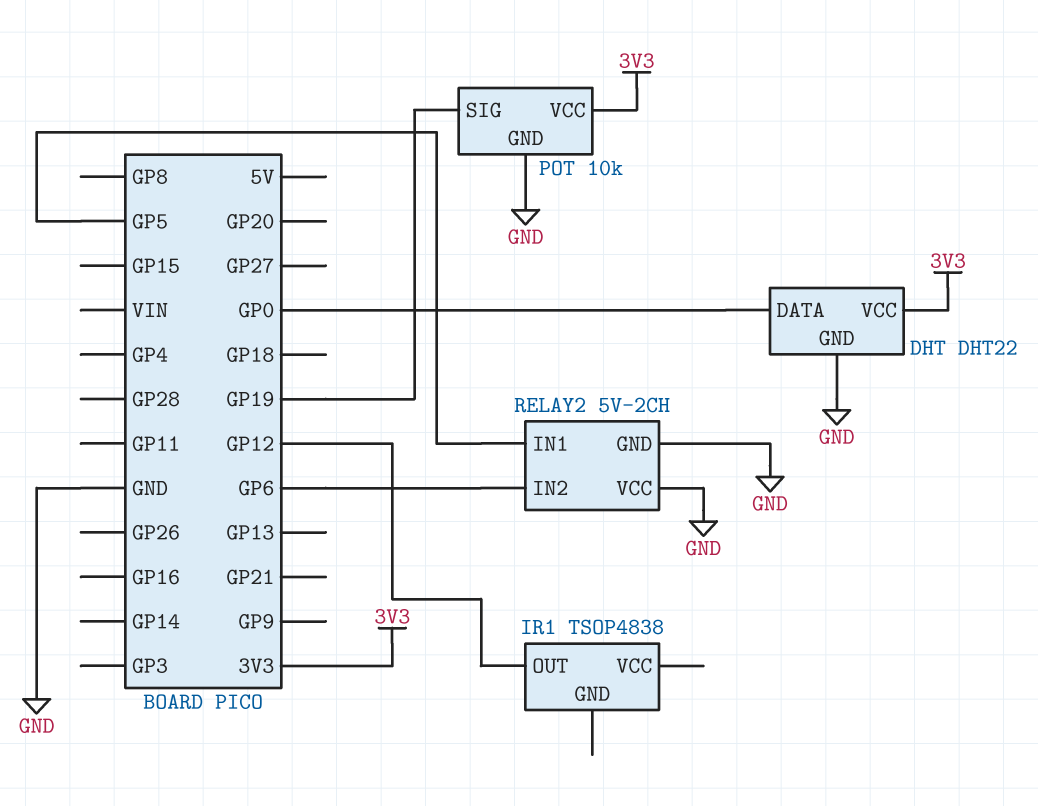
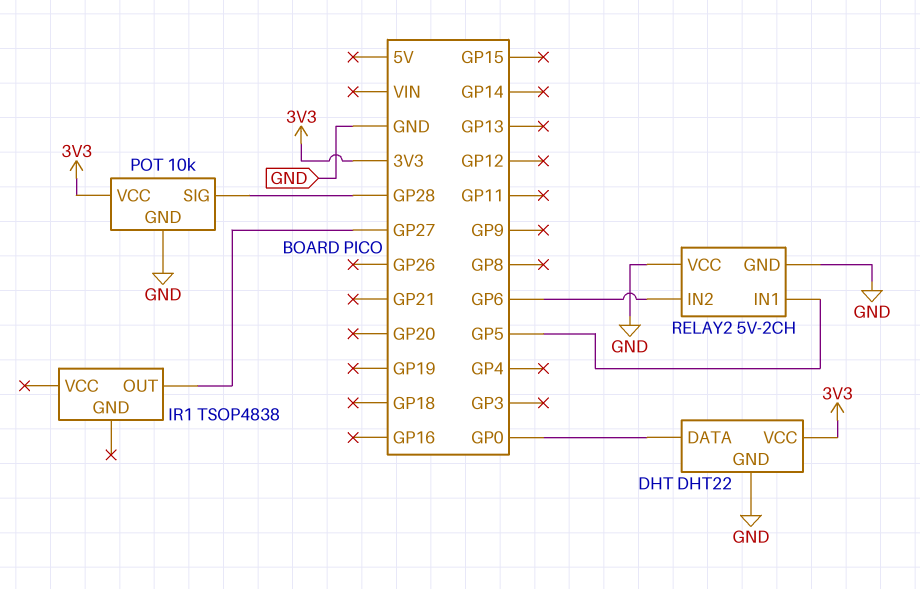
IR1 pin OUT: GP12 -> GP27
POT pin SIG: GP19 -> GP28

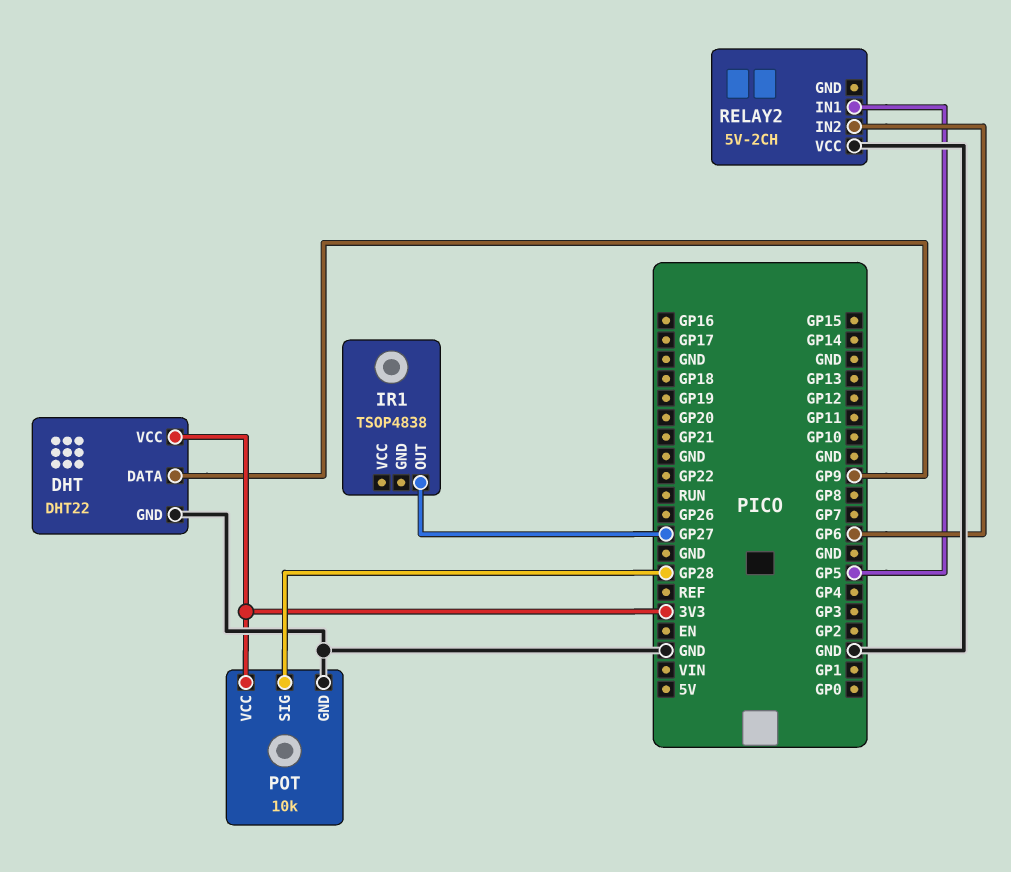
DHT pin DATA: GP0 -> GP9
RELAY2 pin GND: GND -> none

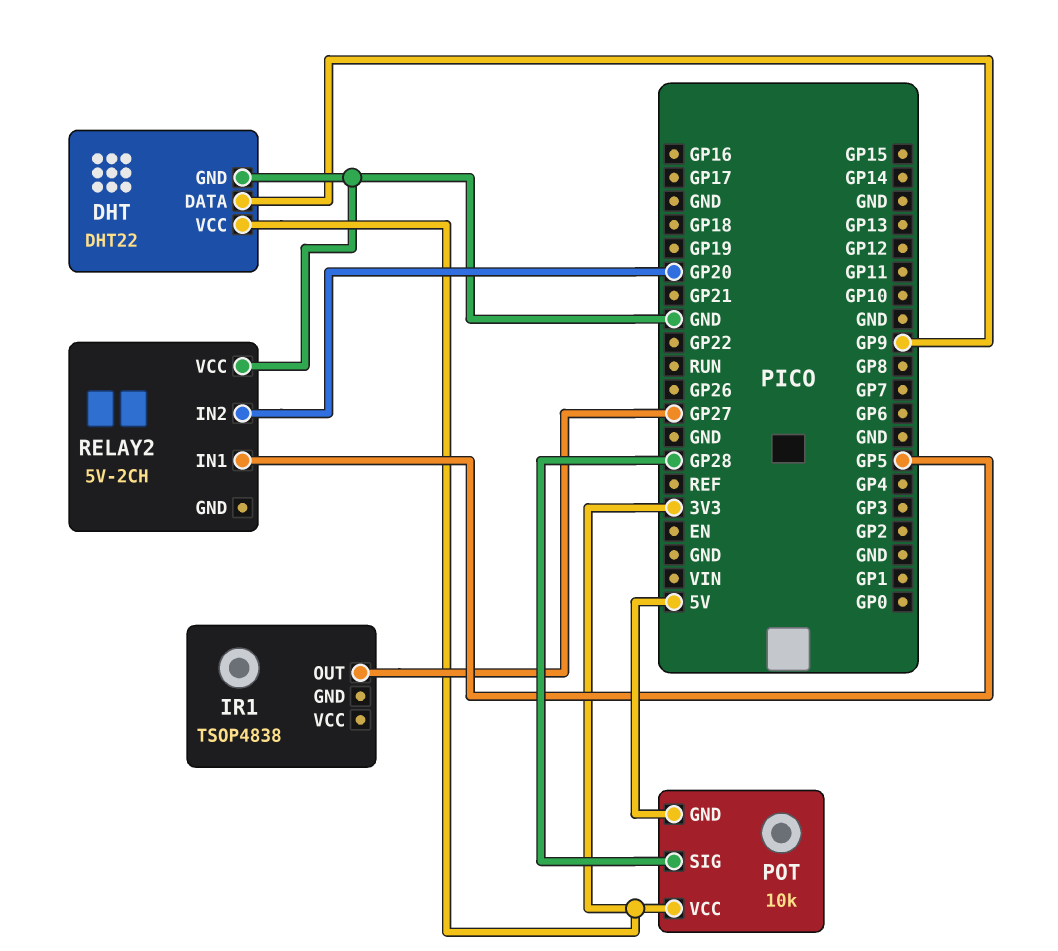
POT pin GND: GND -> 5V
RELAY2 pin IN2: GP6 -> GP20

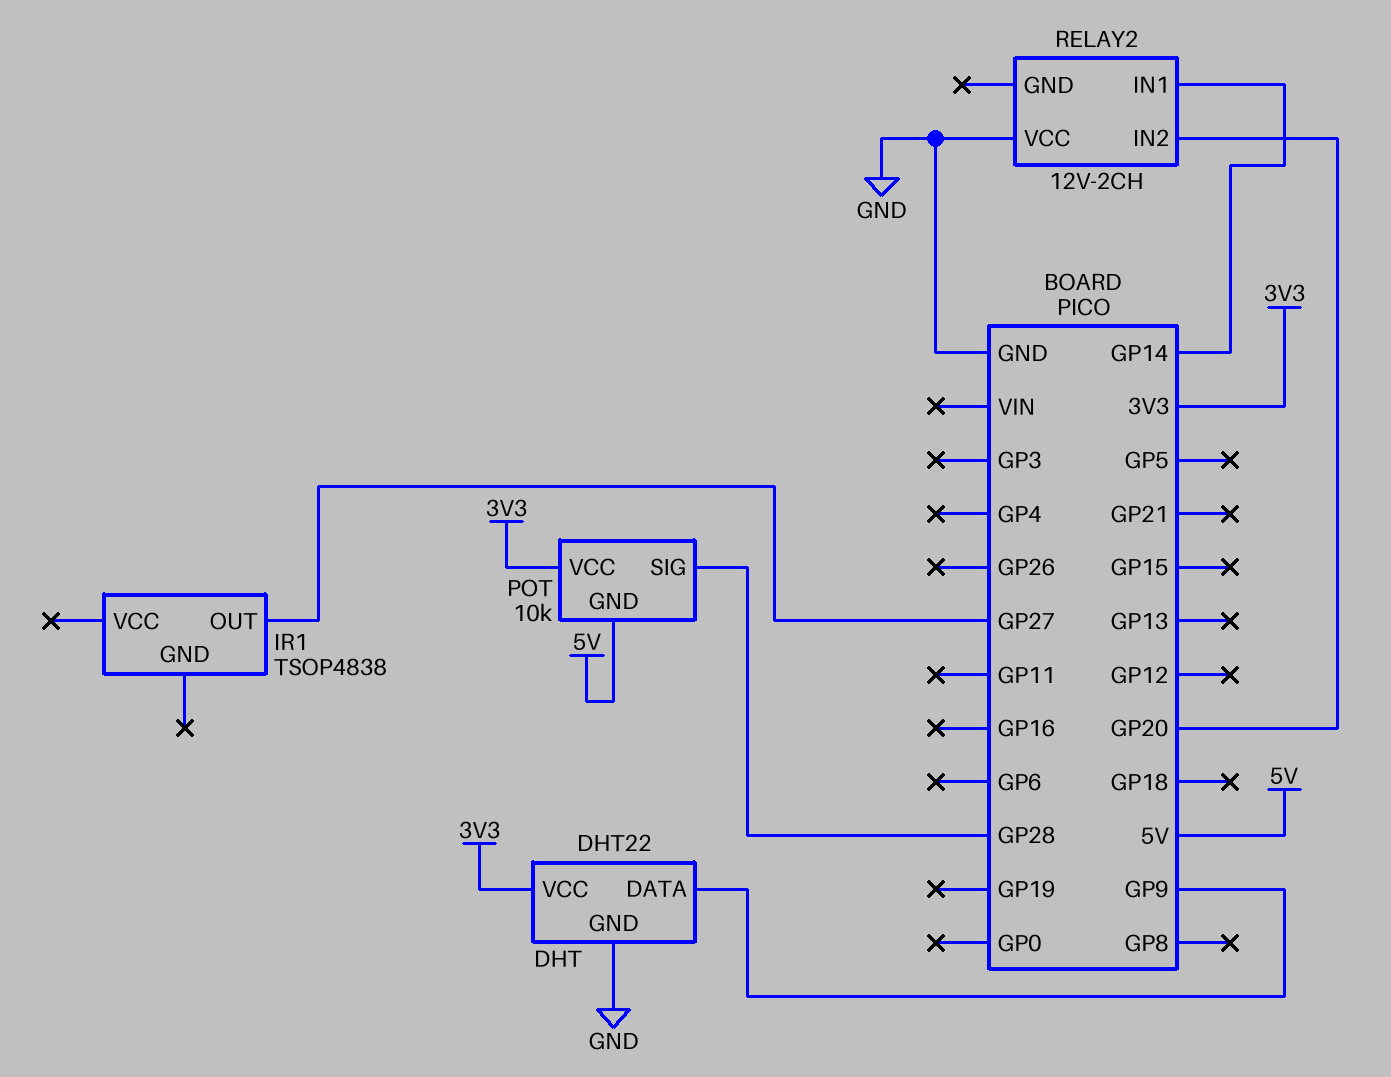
RELAY2: 5V-2CH -> 12V-2CH
RELAY2 pin IN1: GP5 -> GP14

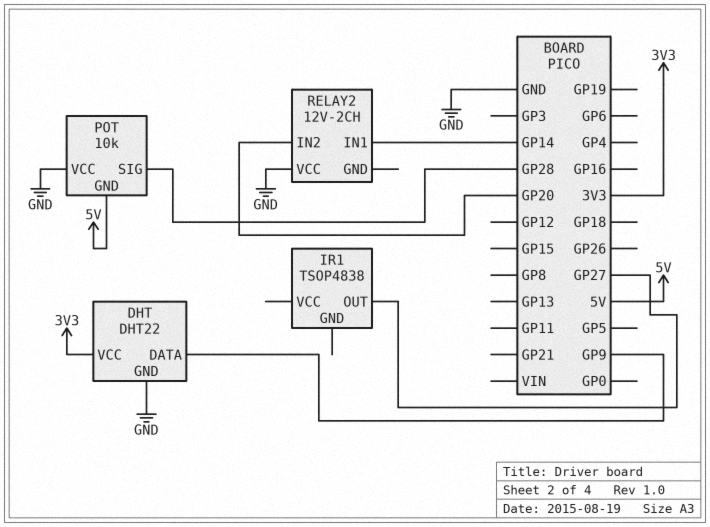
POT pin VCC: 3V3 -> GND

